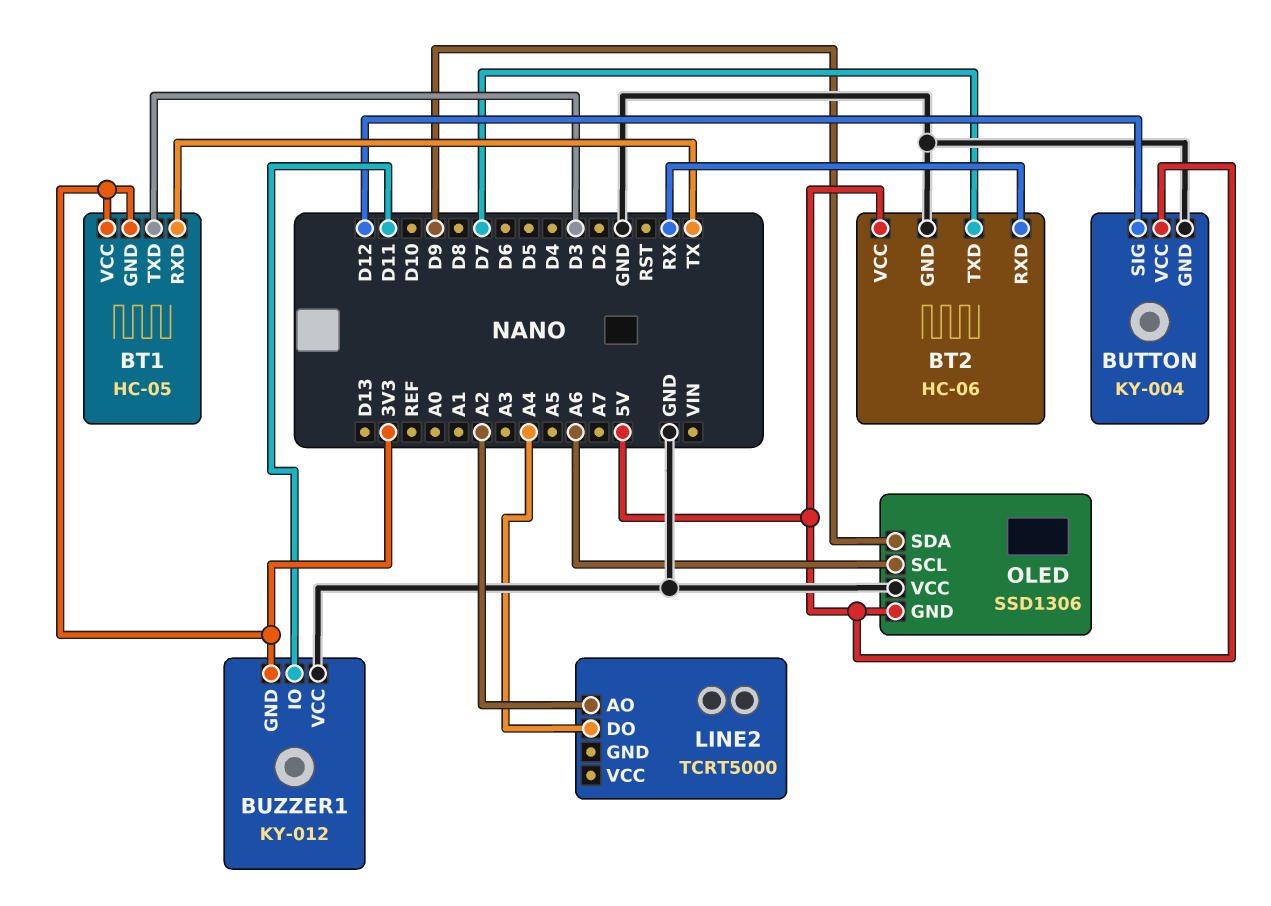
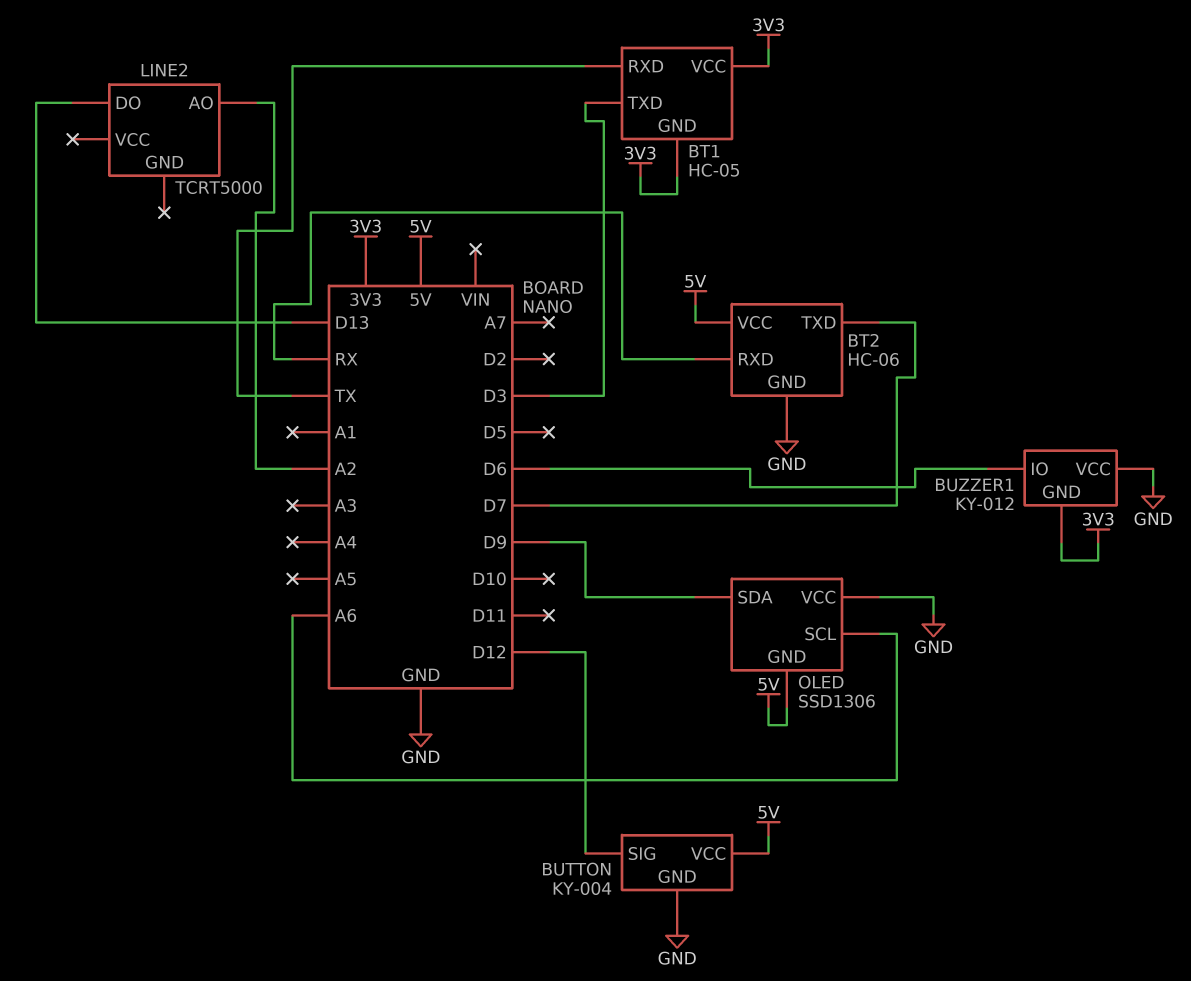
BUZZER1 pin IO: D11 -> D6
LINE2 pin DO: A4 -> D13

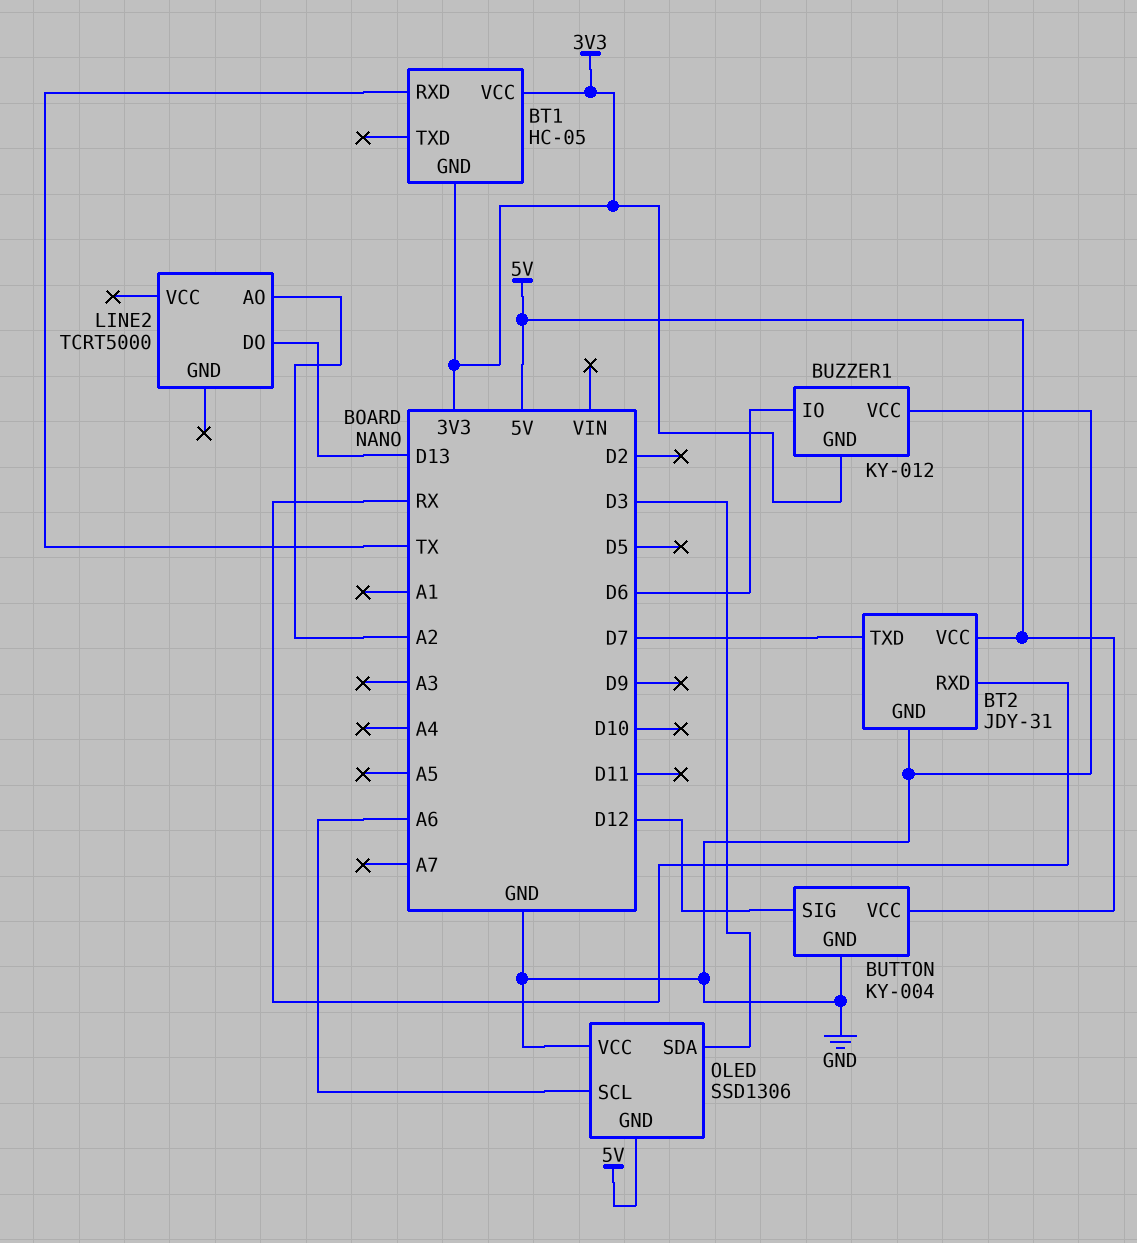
BT1 pin TXD: D3 -> none
BT2: HC-06 -> JDY-31
OLED pin SDA: D9 -> D3

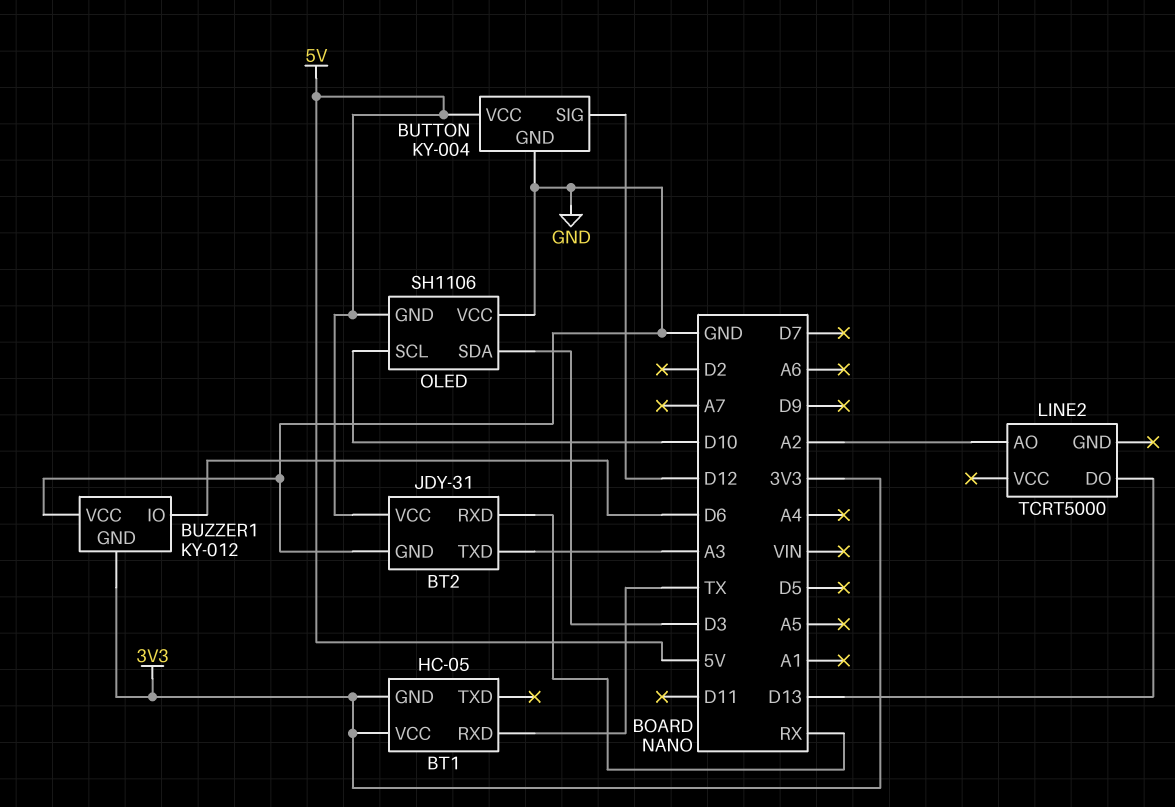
BT2 pin TXD: D7 -> A3
OLED: SSD1306 -> SH1106
OLED pin SCL: A6 -> D10

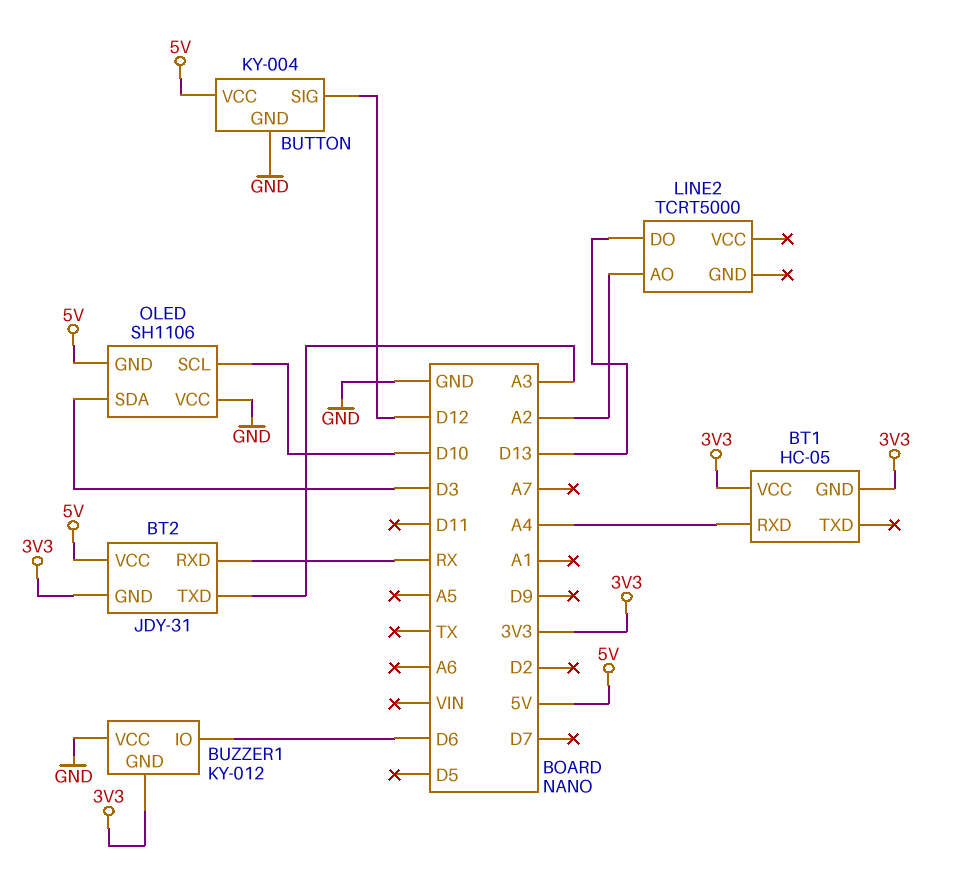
BT1 pin RXD: TX -> A4
BT2 pin GND: GND -> 3V3

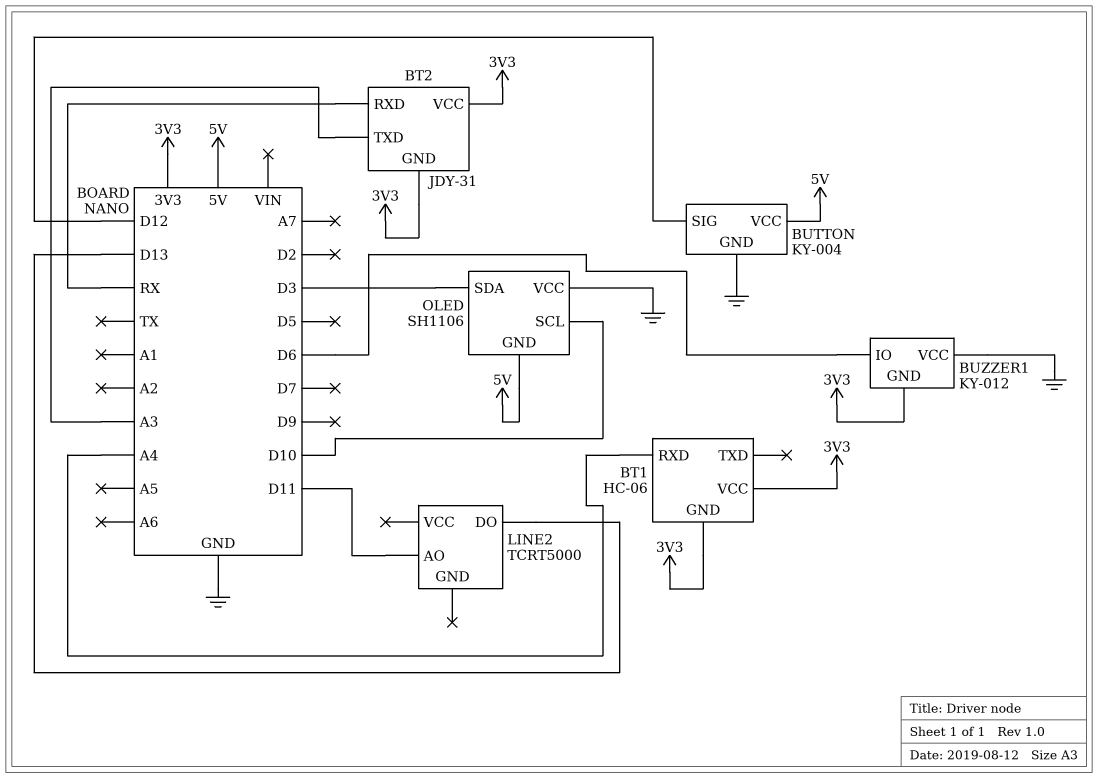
BT1: HC-05 -> HC-06
BT2 pin VCC: 5V -> 3V3
LINE2 pin AO: A2 -> D11

